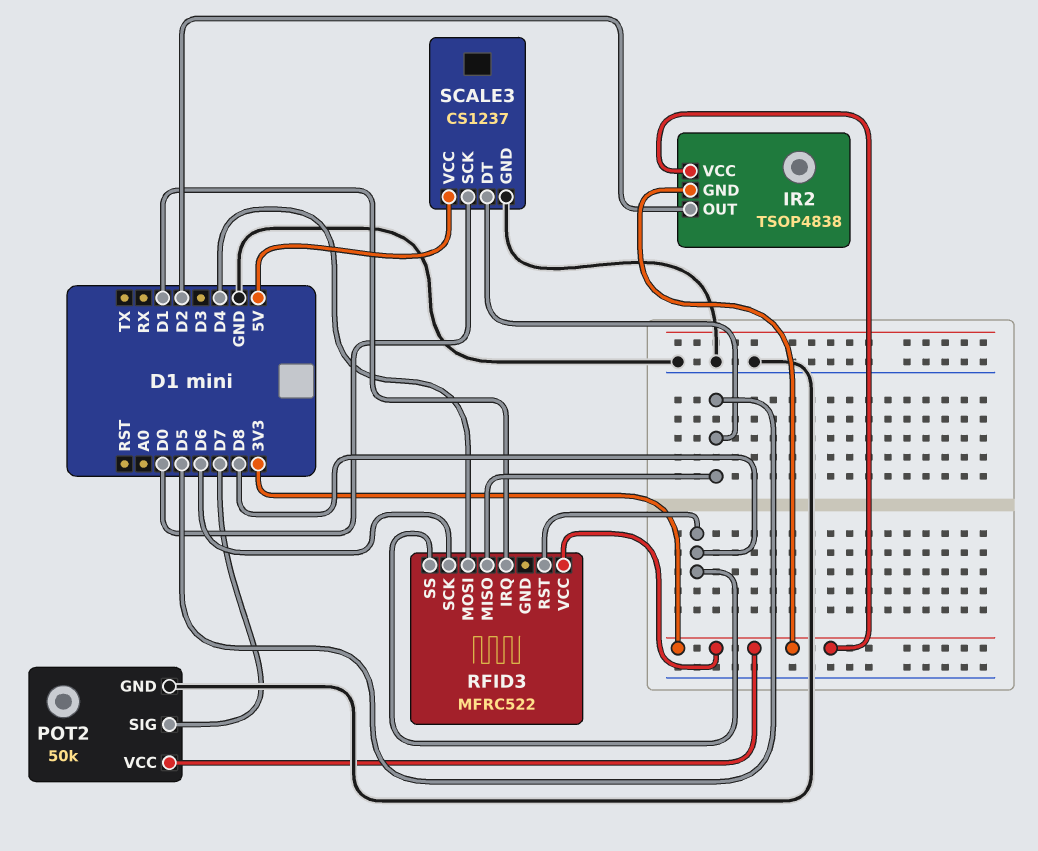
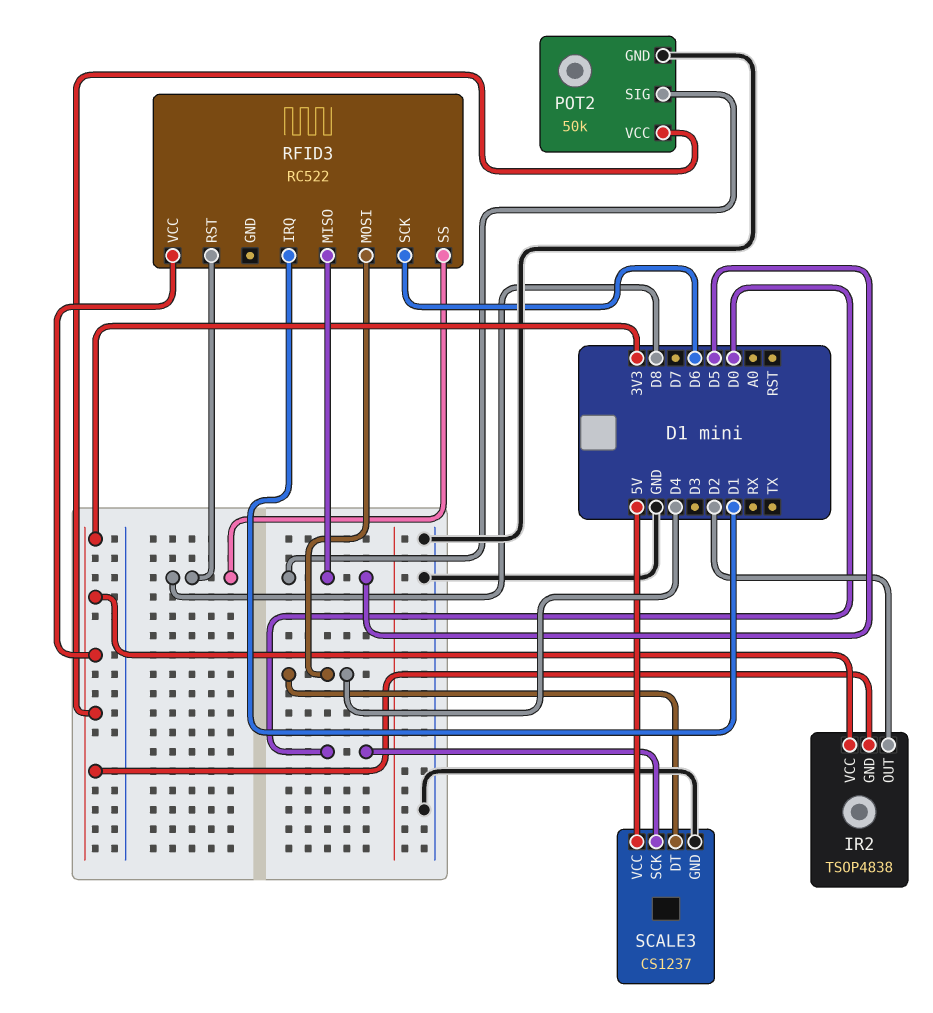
POT2 pin SIG: D7 -> D5
RFID3: MFRC522 -> RC522
SCALE3 pin DT: D5 -> D4

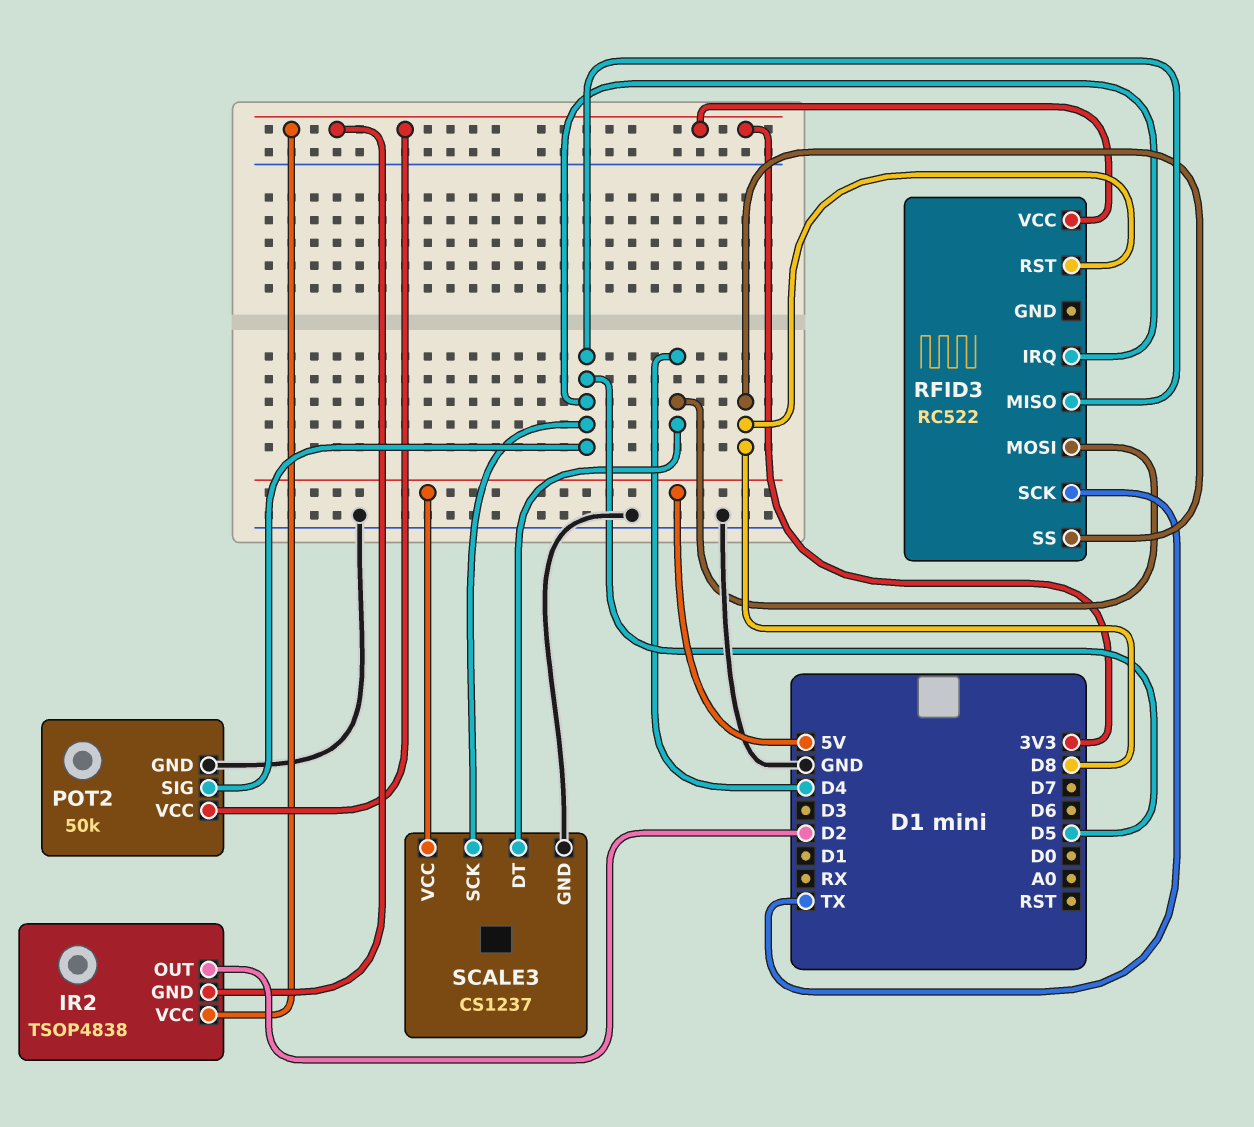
RFID3 pin IRQ: D1 -> D5
RFID3 pin SCK: D6 -> TX
SCALE3 pin SCK: D0 -> D5

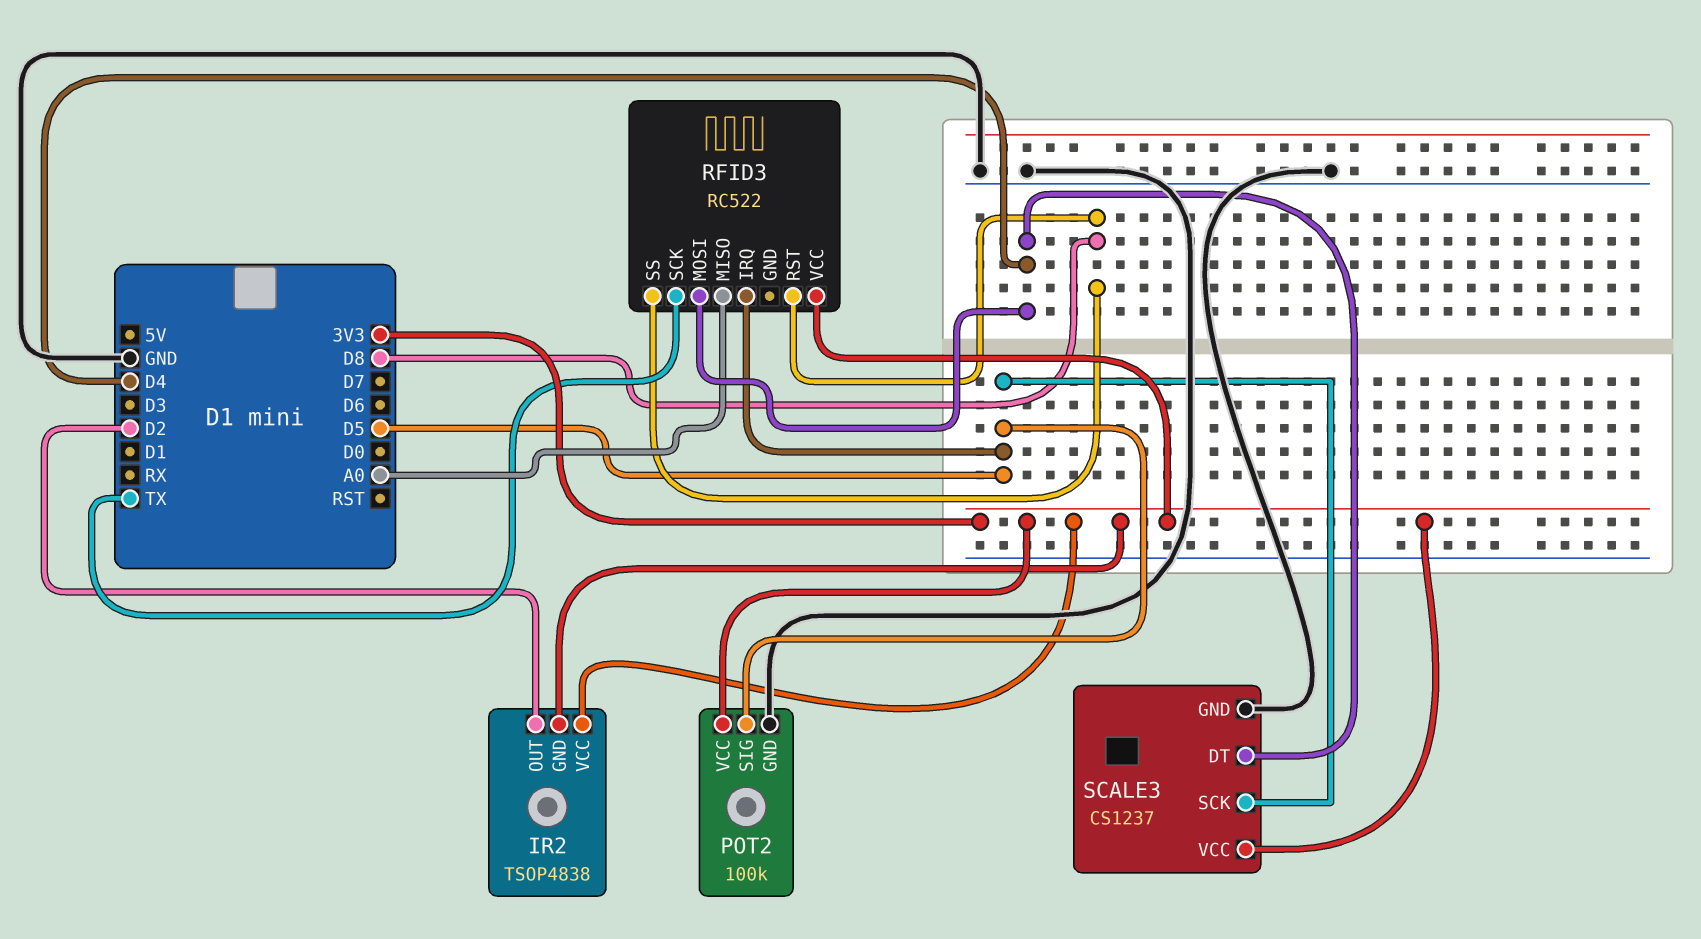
POT2: 50k -> 100k
RFID3 pin MISO: D5 -> A0
SCALE3 pin VCC: 5V -> 3V3

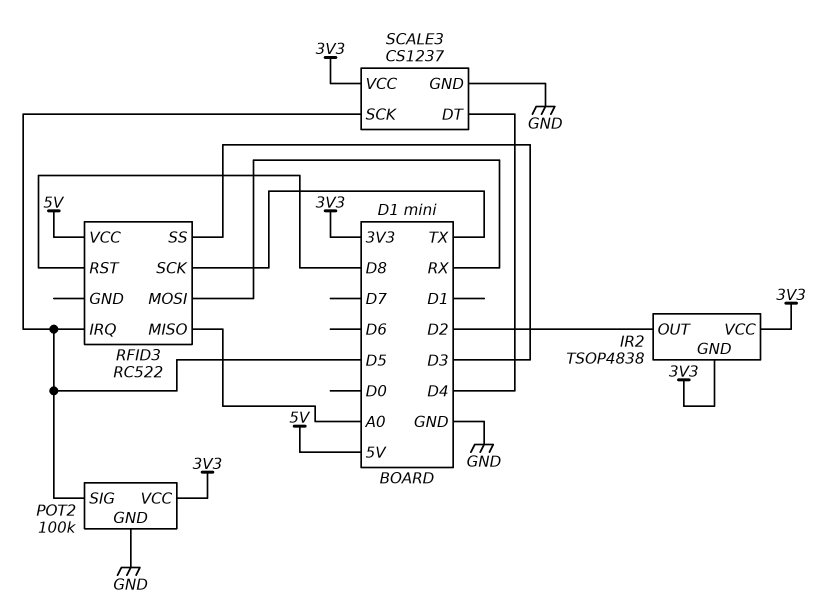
RFID3 pin MOSI: D4 -> RX
RFID3 pin SS: D8 -> D3
RFID3 pin VCC: 3V3 -> 5V

